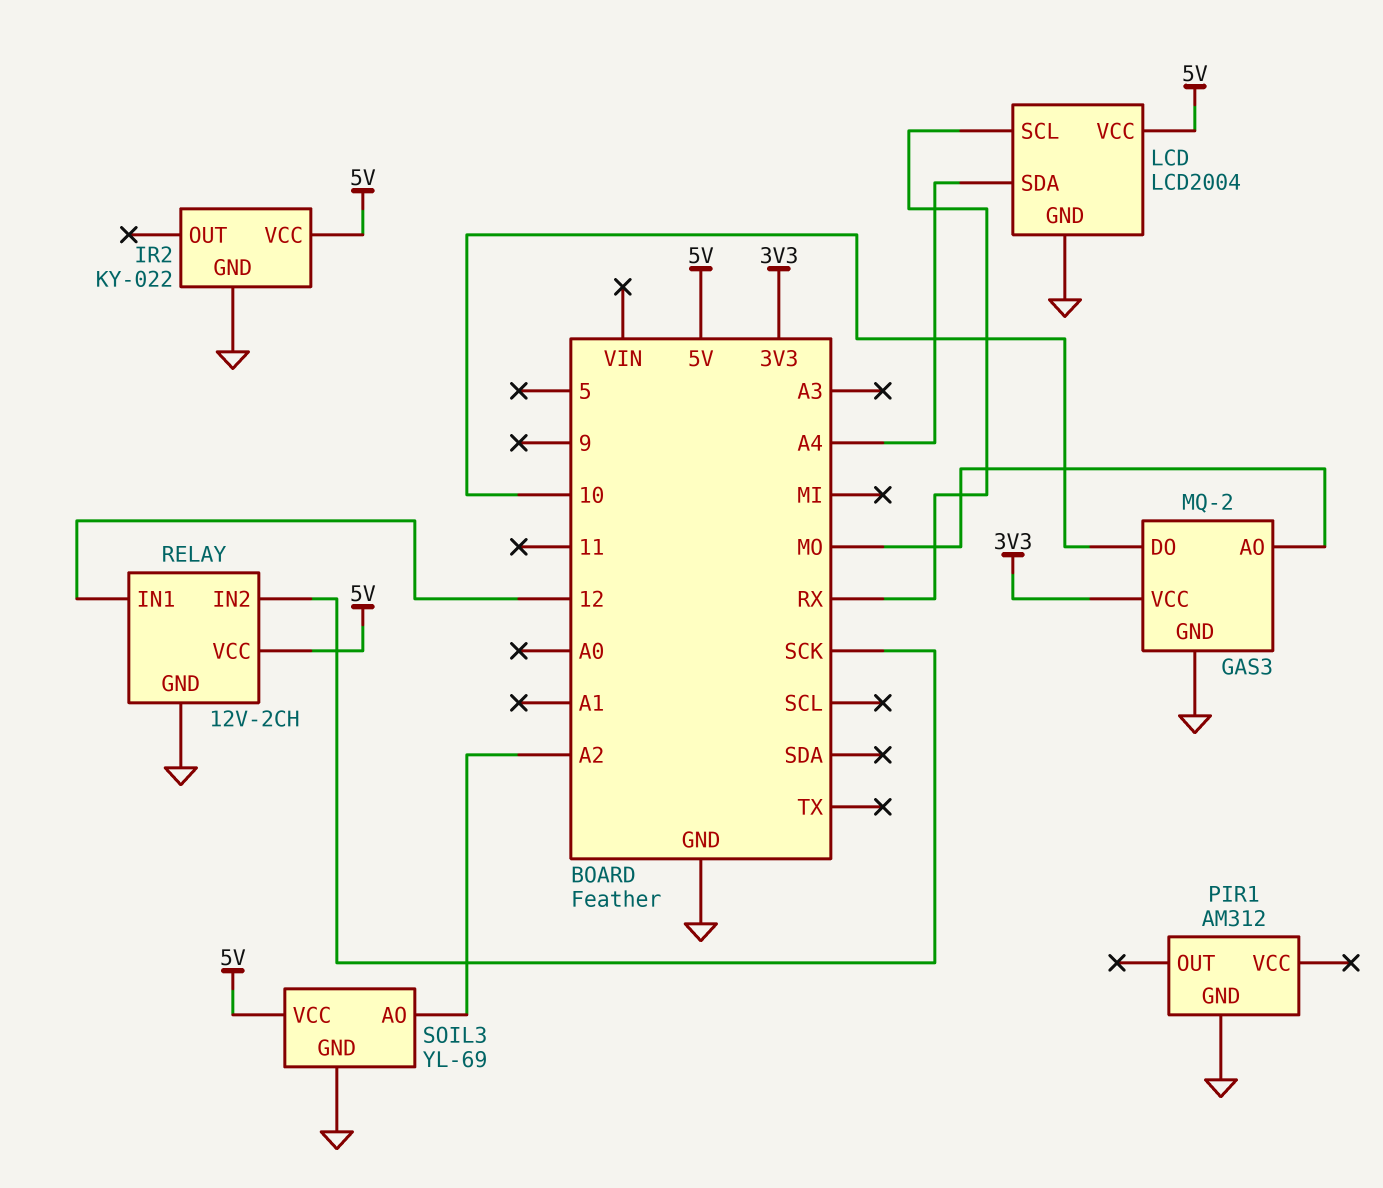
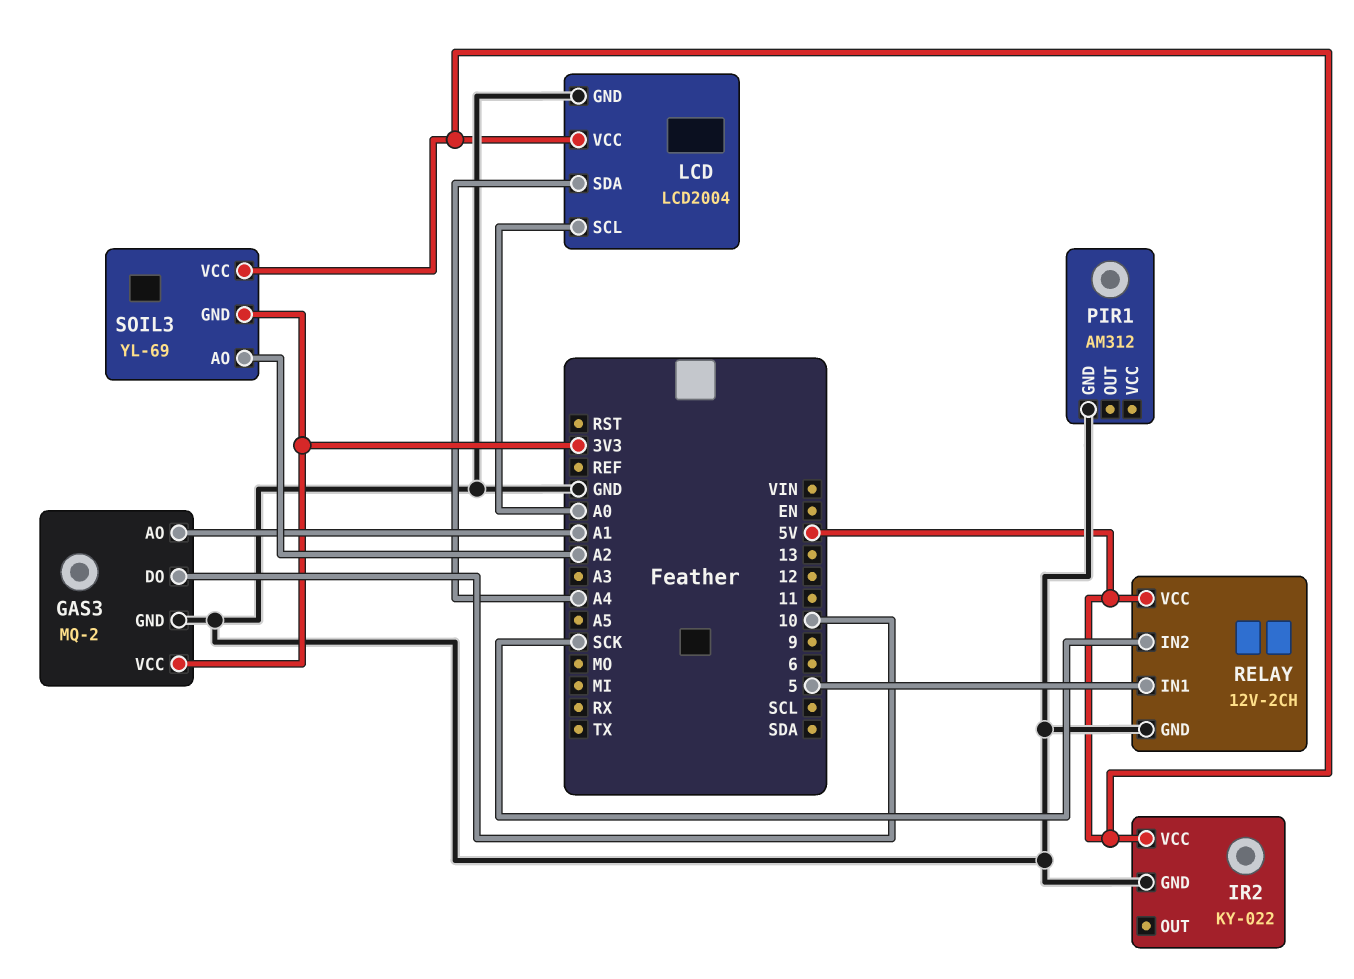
GAS3 pin AO: MO -> A1
LCD pin SCL: RX -> A0
RELAY pin IN1: 12 -> 5
SOIL3 pin GND: GND -> 3V3

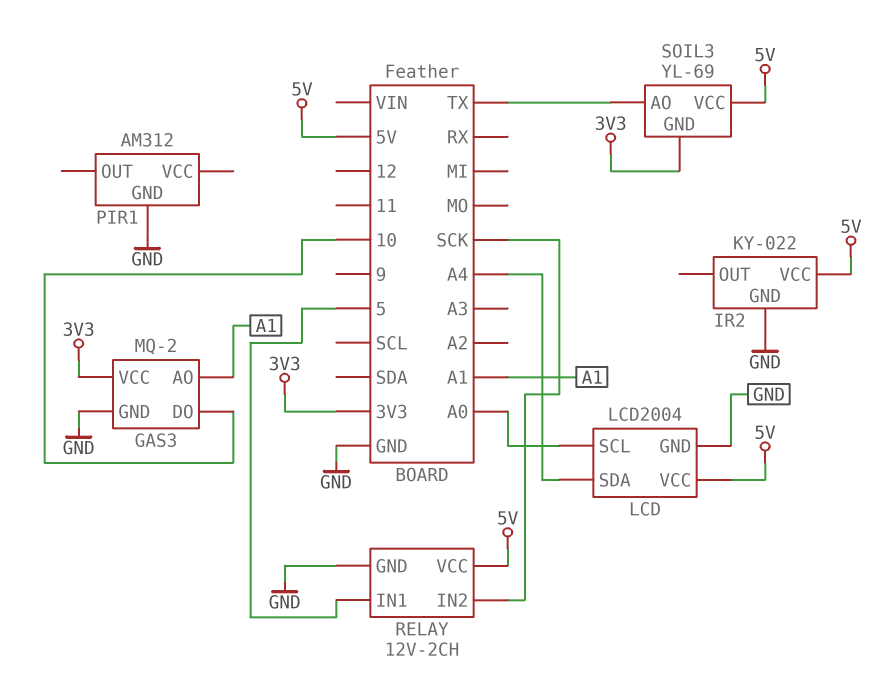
SOIL3 pin AO: A2 -> TX

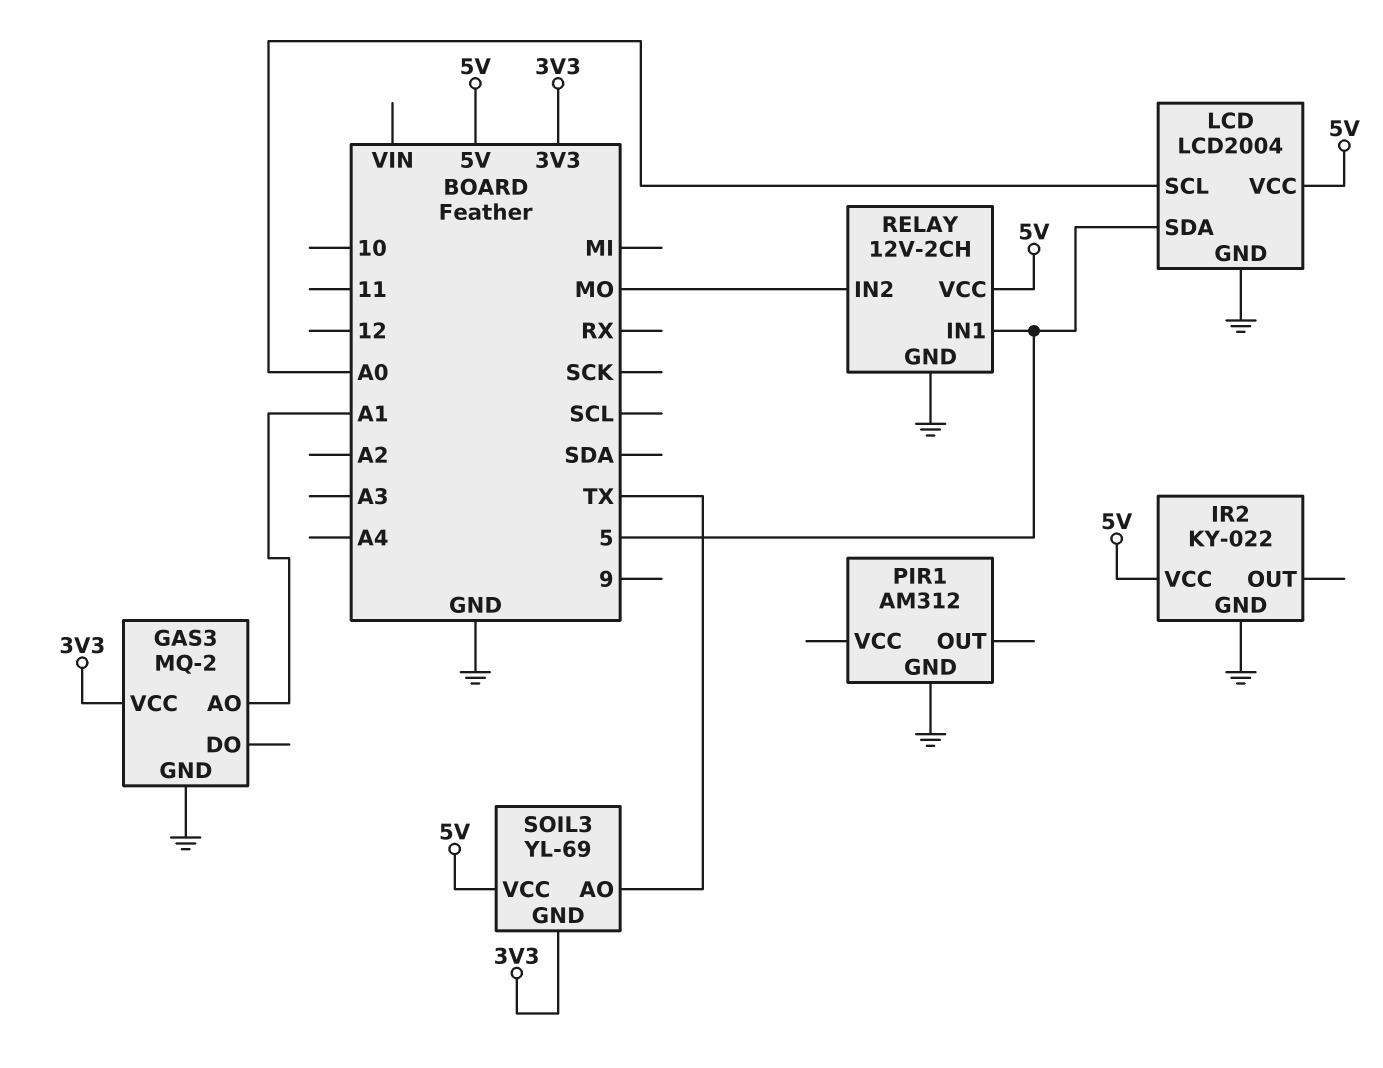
GAS3 pin DO: 10 -> none
LCD pin SDA: A4 -> 5
RELAY pin IN2: SCK -> MO

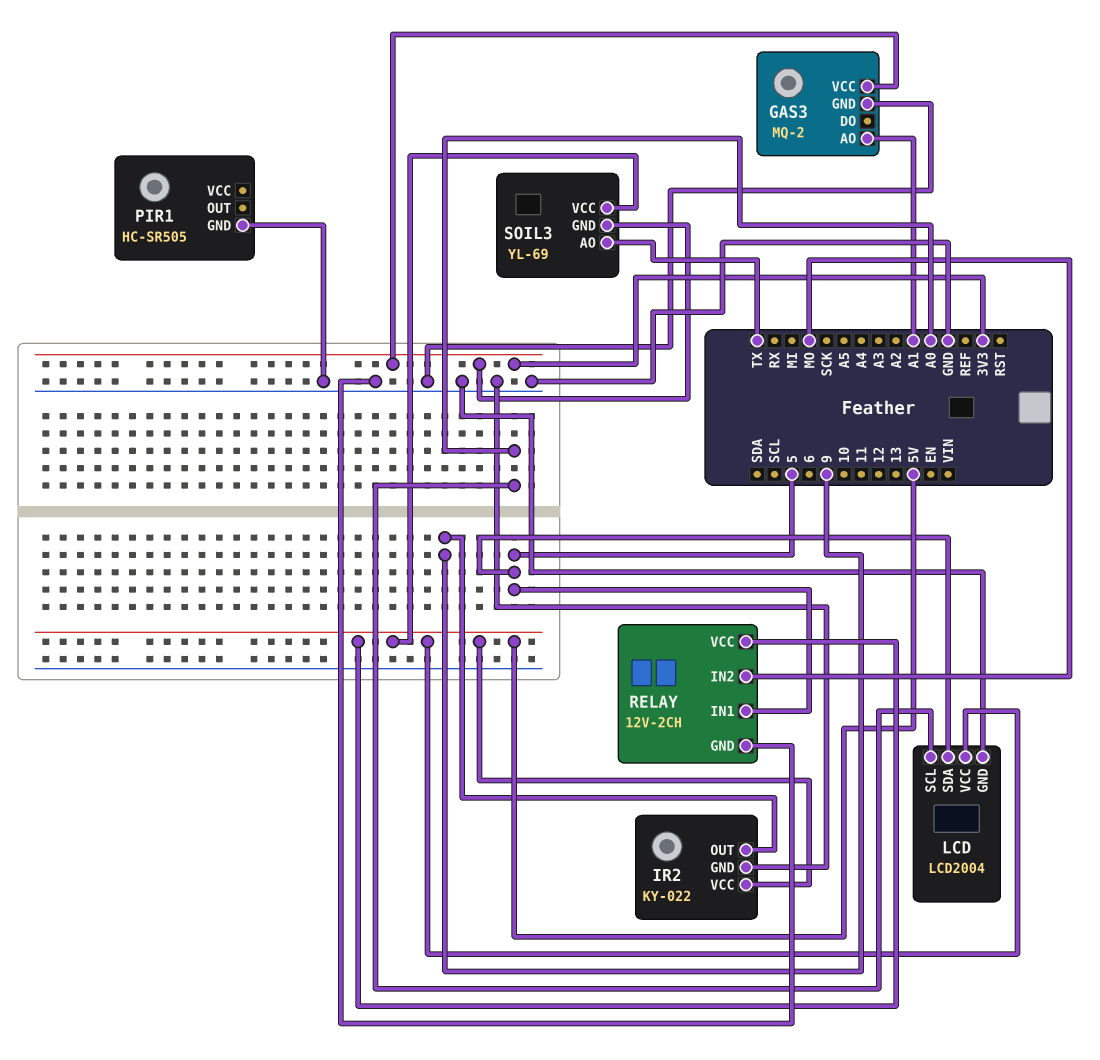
IR2 pin OUT: none -> 9
PIR1: AM312 -> HC-SR505

